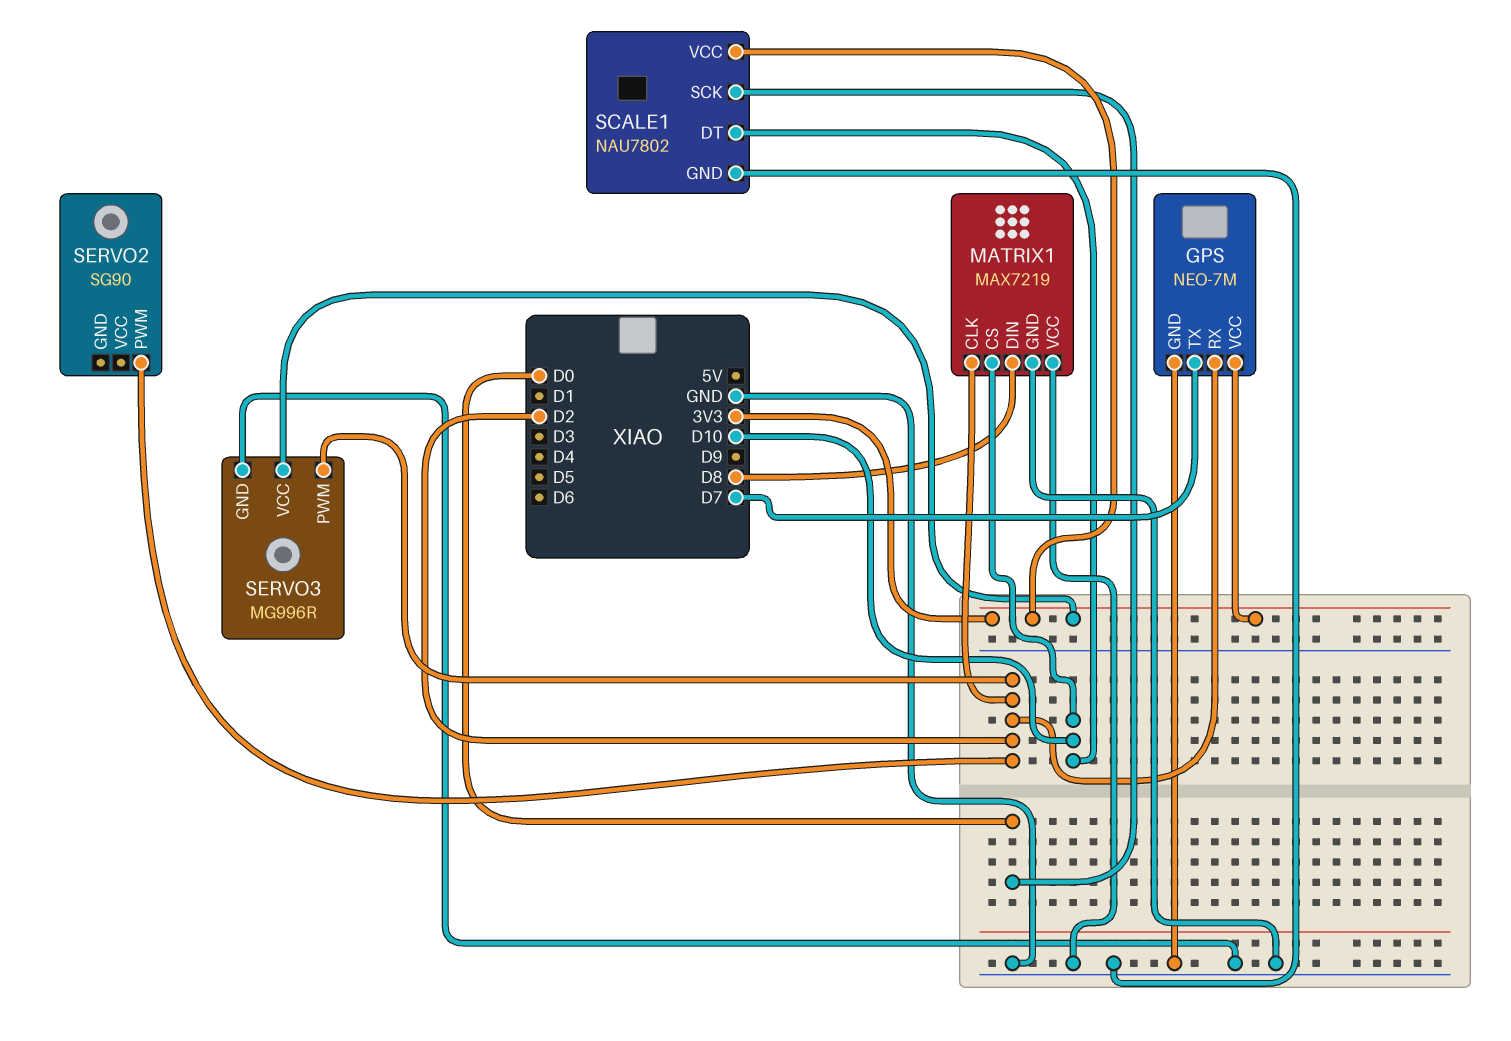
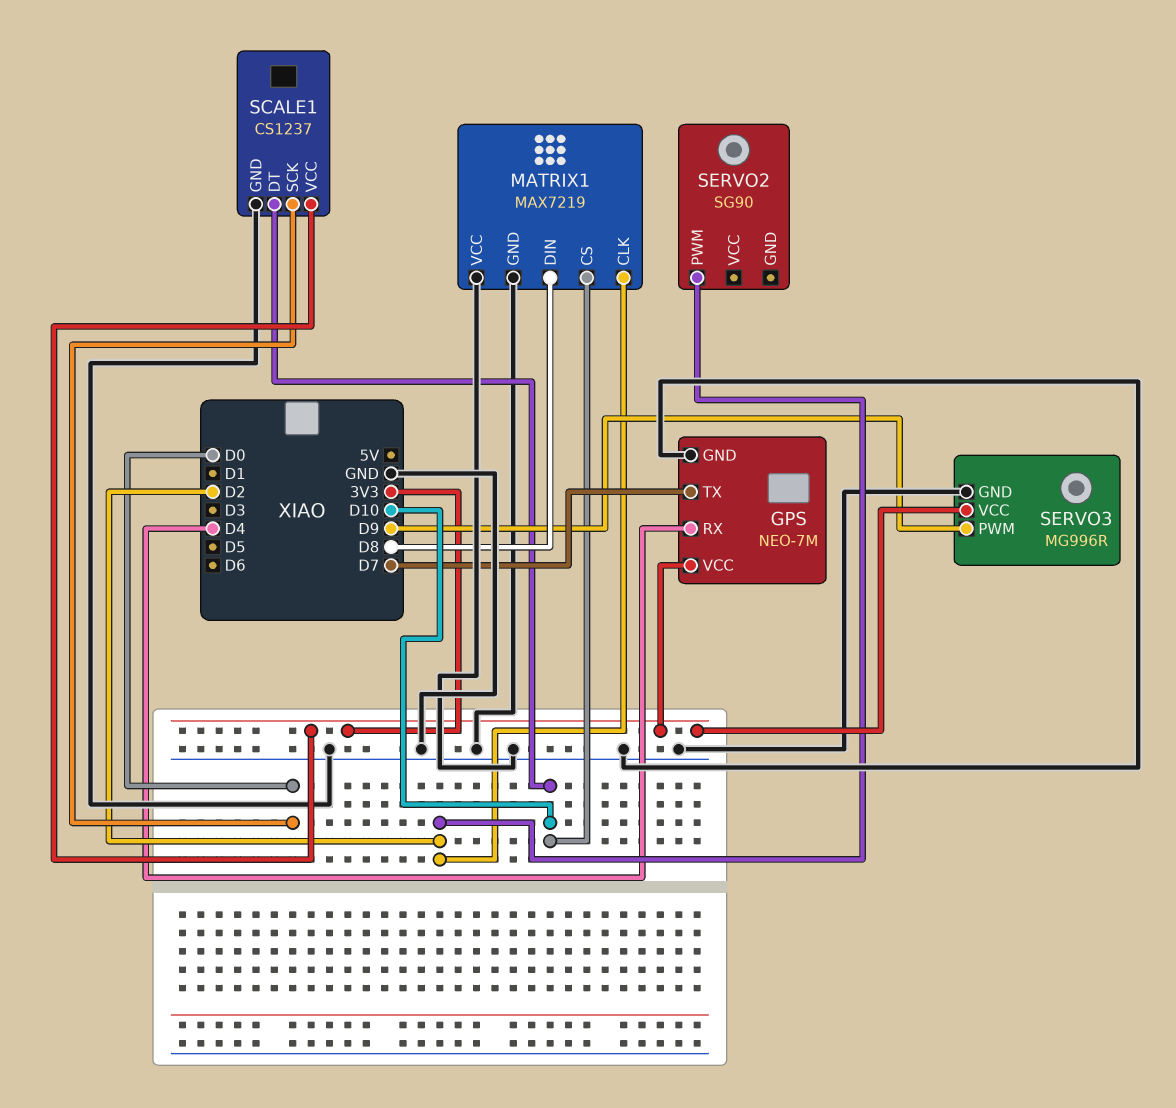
GPS pin RX: D2 -> D4
SCALE1: NAU7802 -> CS1237
SERVO3 pin PWM: D2 -> D9

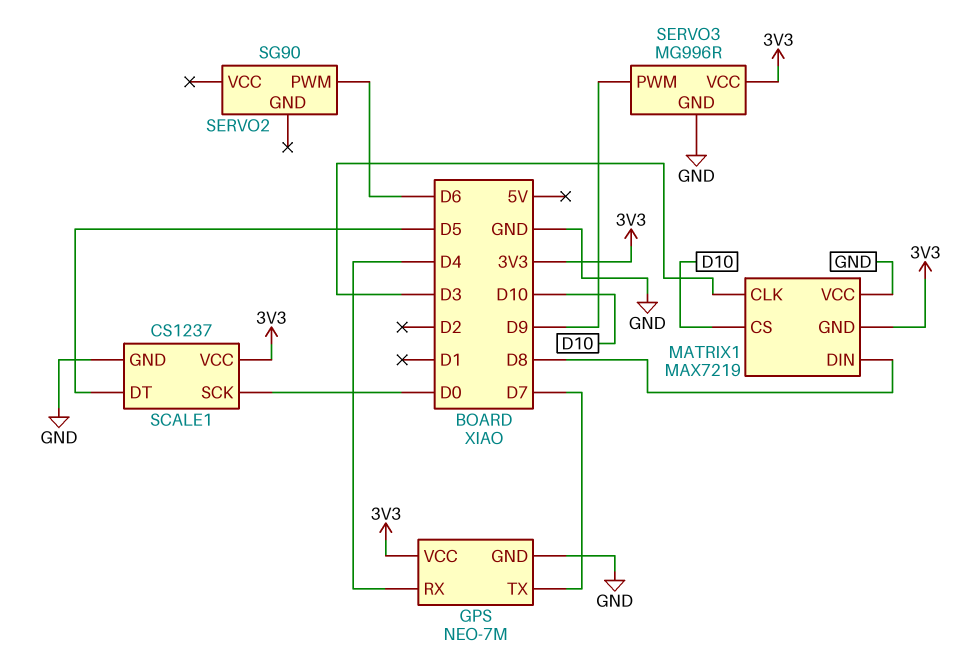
MATRIX1 pin CLK: D2 -> D3
MATRIX1 pin GND: GND -> 3V3
SCALE1 pin DT: D10 -> D5
SERVO2 pin PWM: D2 -> D6

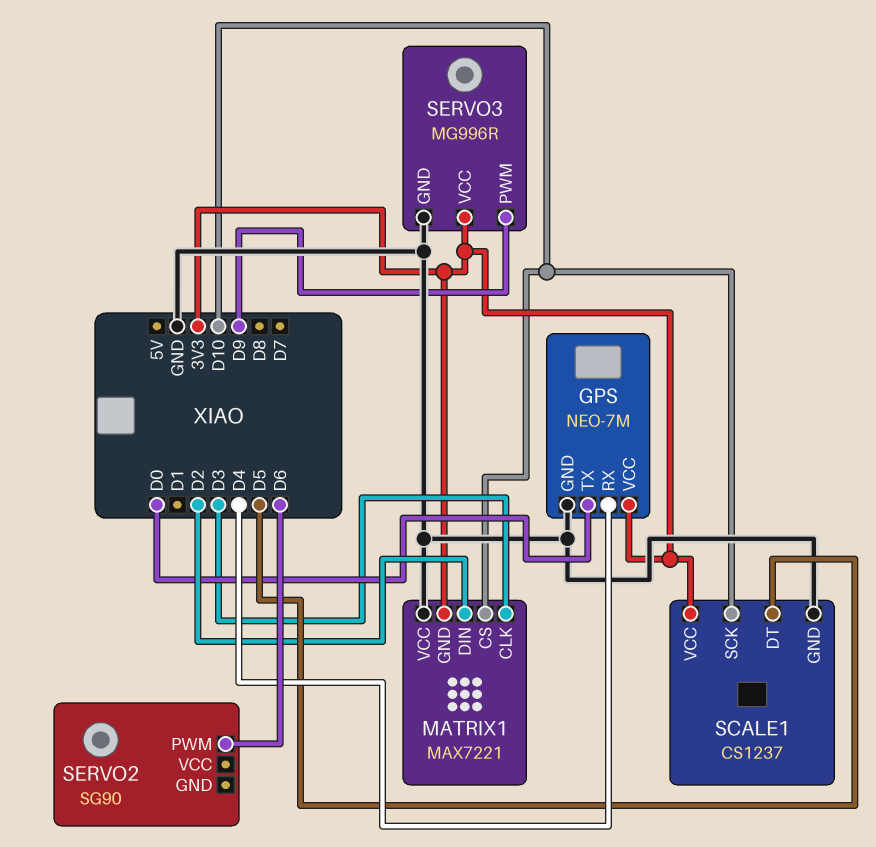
GPS pin TX: D7 -> D0
MATRIX1: MAX7219 -> MAX7221
MATRIX1 pin DIN: D8 -> D2
SCALE1 pin SCK: D0 -> D10

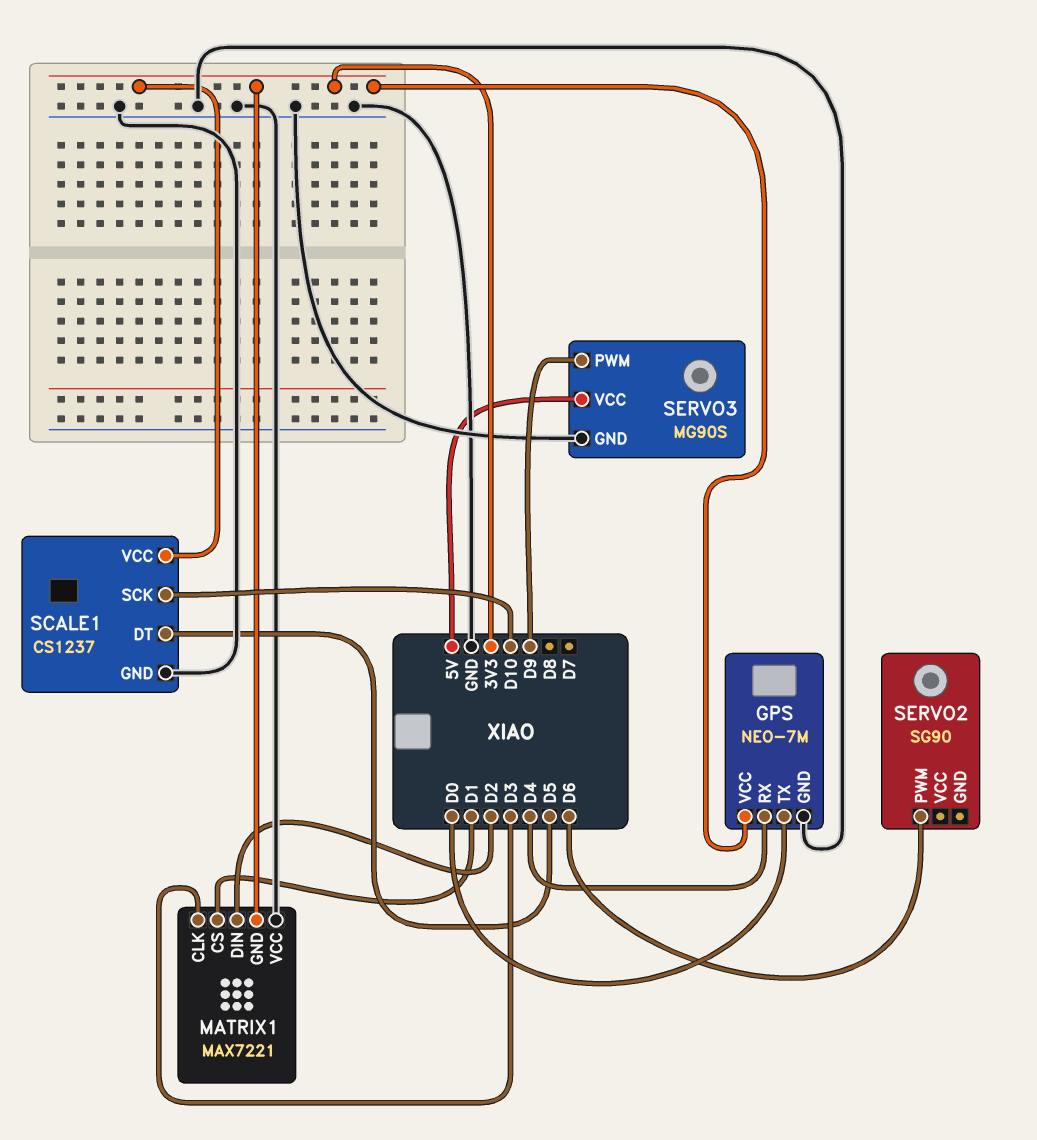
MATRIX1 pin CS: D10 -> D1
SERVO3: MG996R -> MG90S
SERVO3 pin VCC: 3V3 -> 5V

